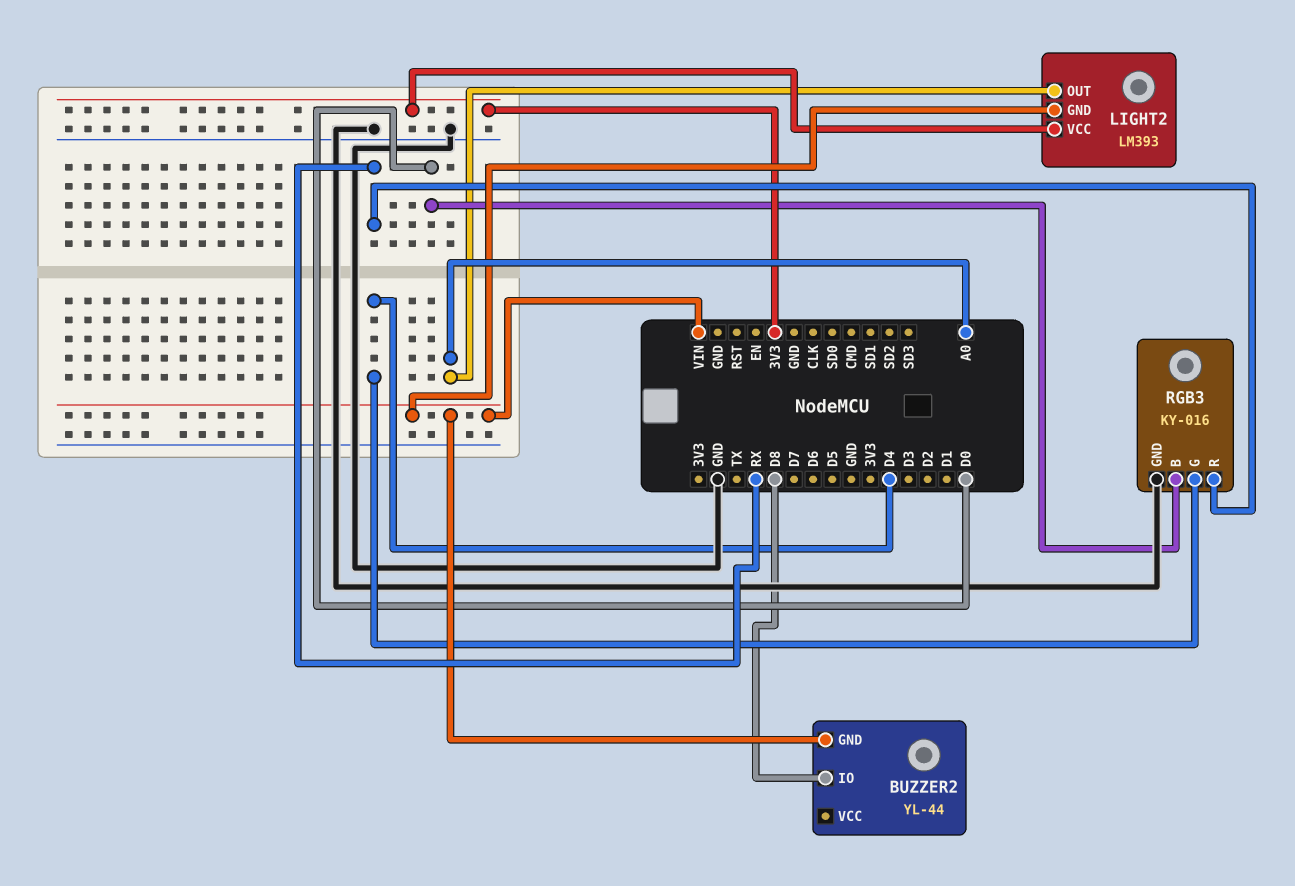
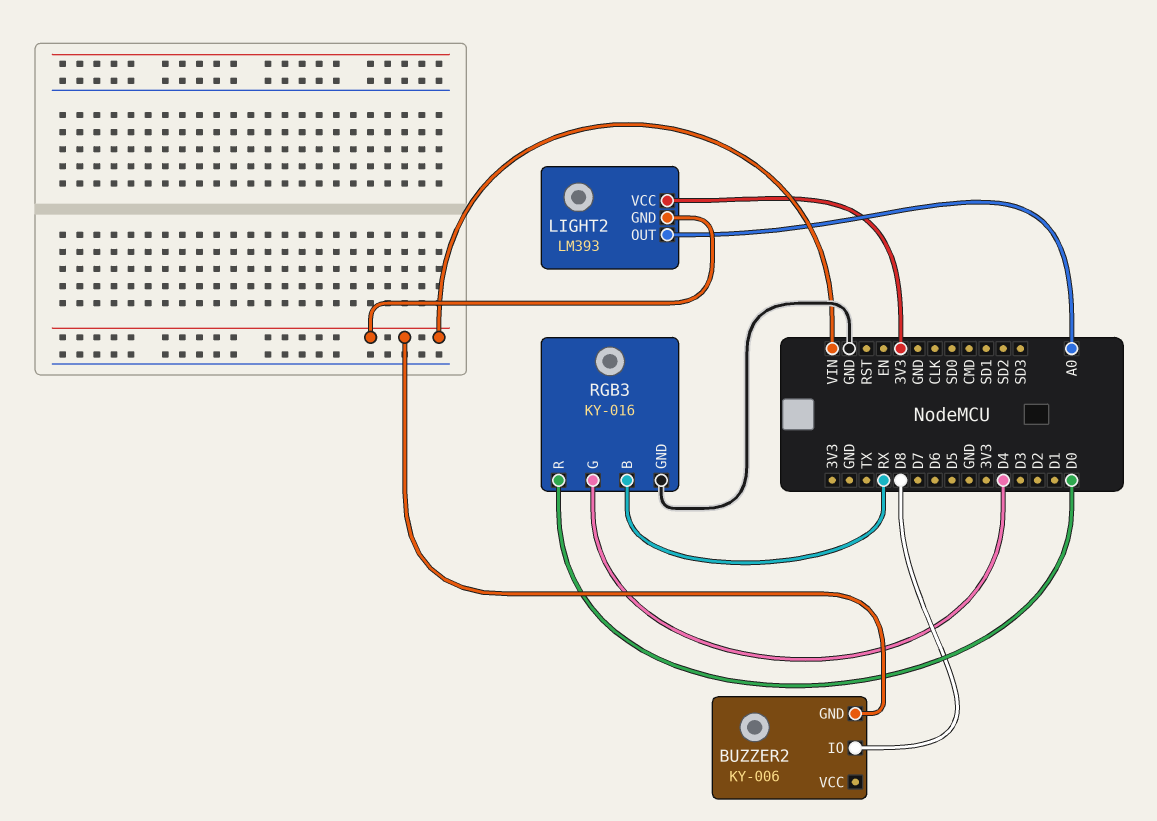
BUZZER2: YL-44 -> KY-006
RGB3 pin B: D0 -> RX
RGB3 pin R: RX -> D0

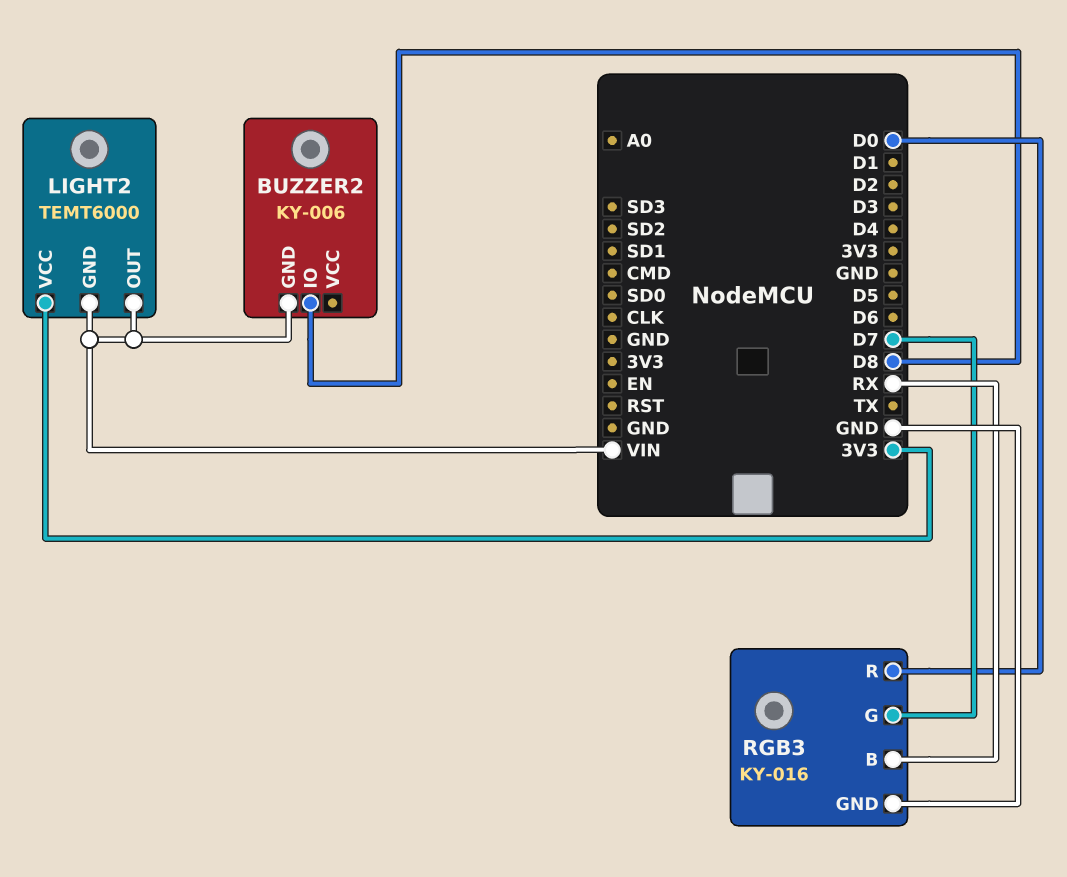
LIGHT2: LM393 -> TEMT6000
LIGHT2 pin OUT: A0 -> VIN
RGB3 pin G: D4 -> D7

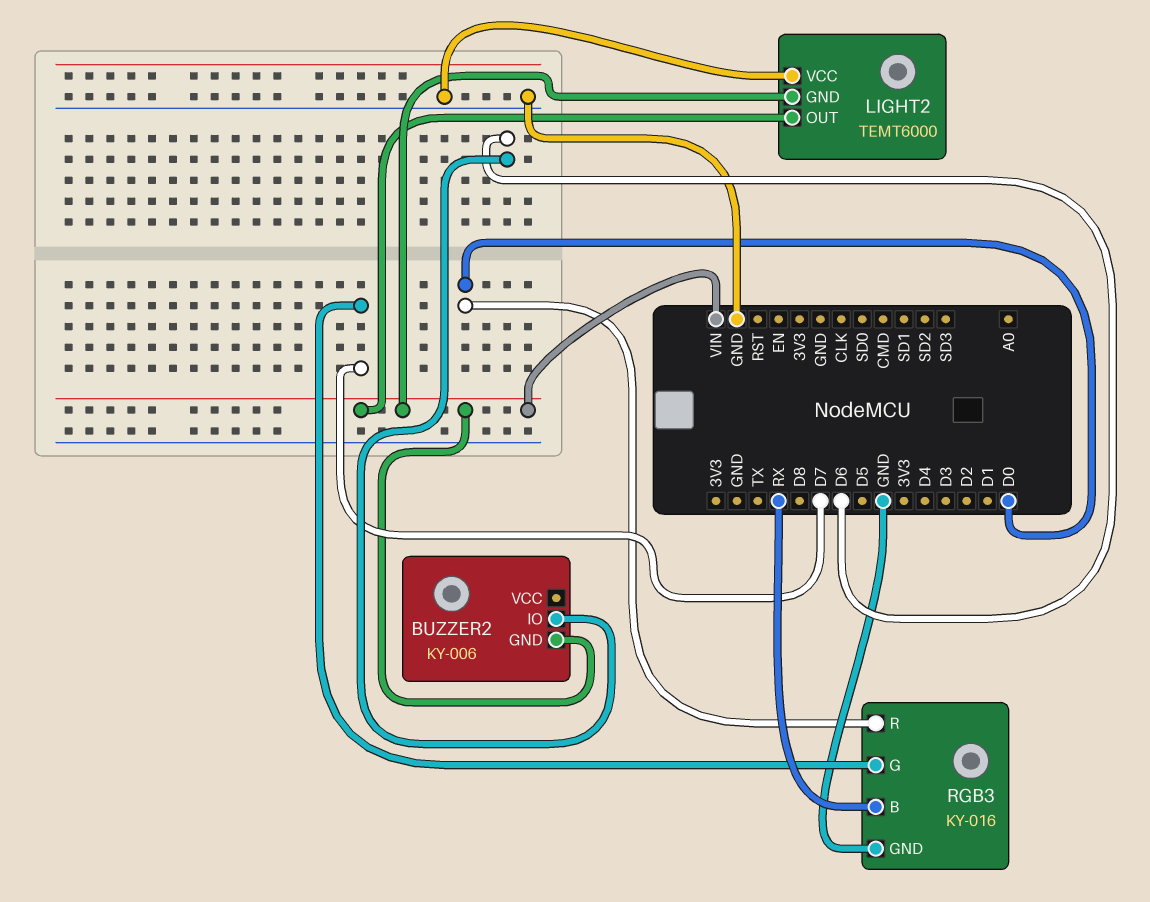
BUZZER2 pin IO: D8 -> D6
LIGHT2 pin VCC: 3V3 -> GND

